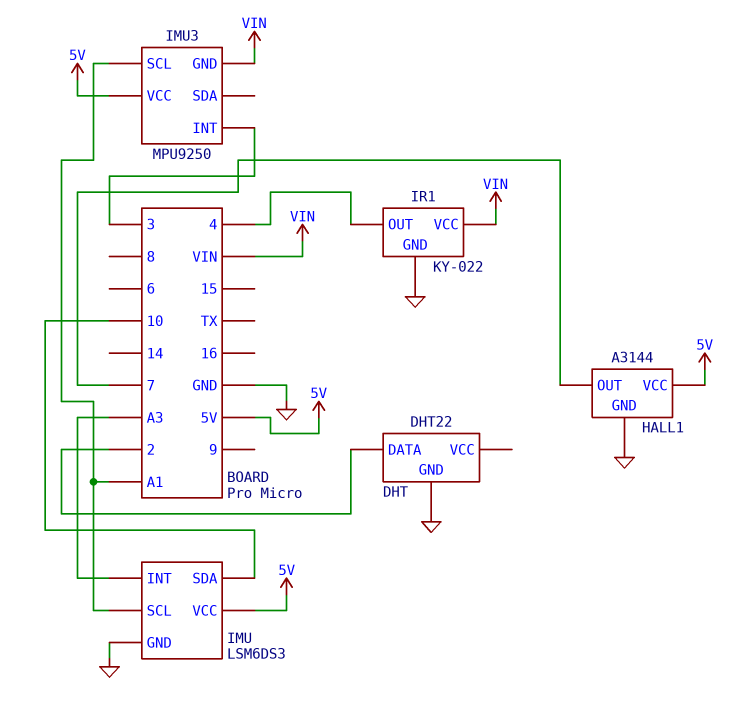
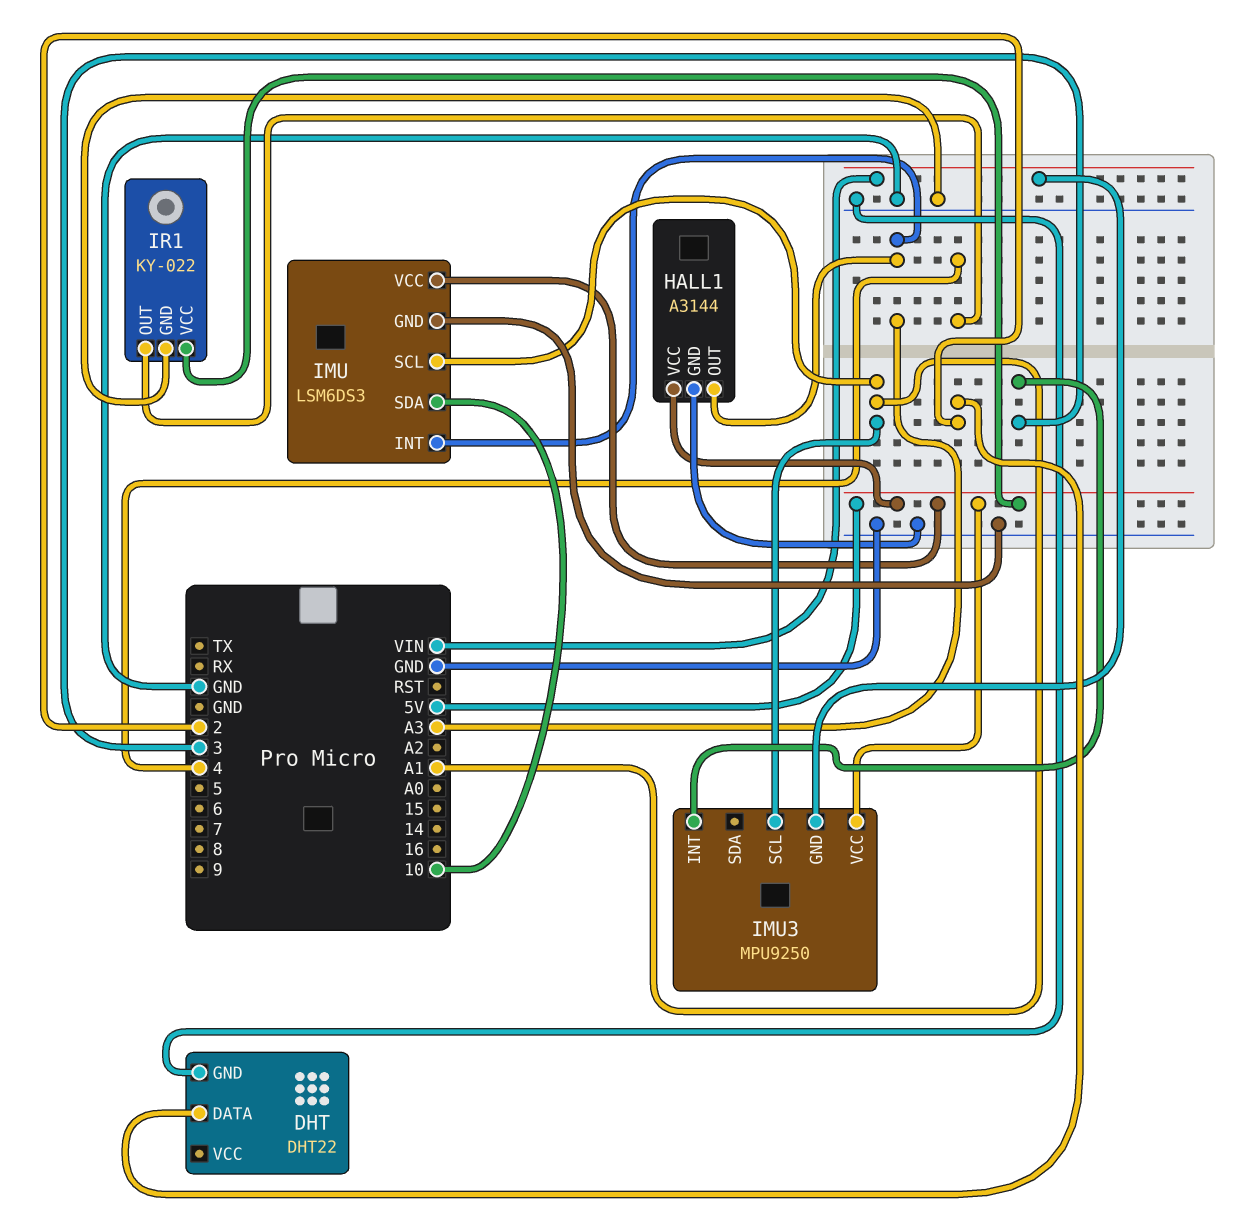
HALL1 pin OUT: 7 -> A3
IR1 pin VCC: VIN -> 5V

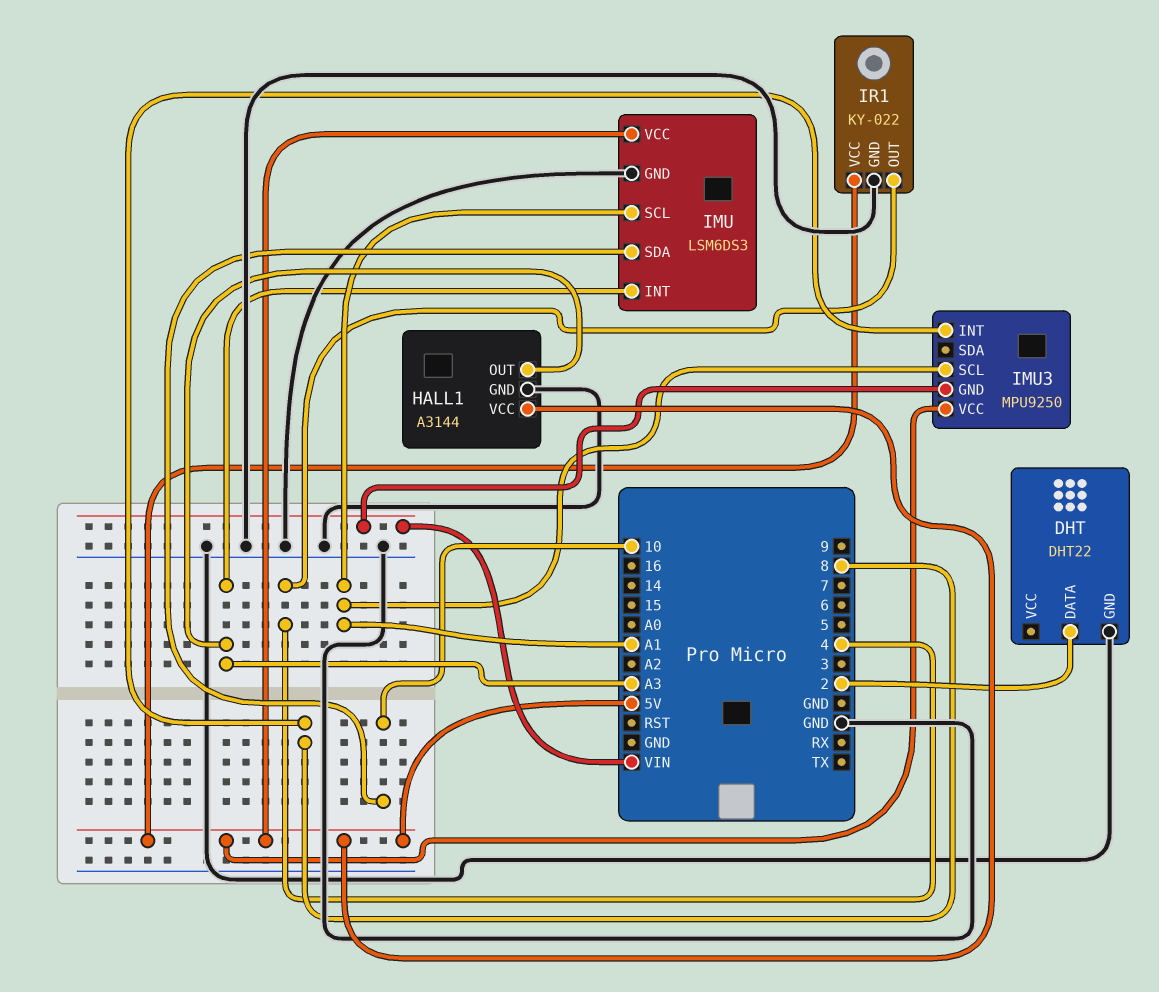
IMU3 pin INT: 3 -> 8

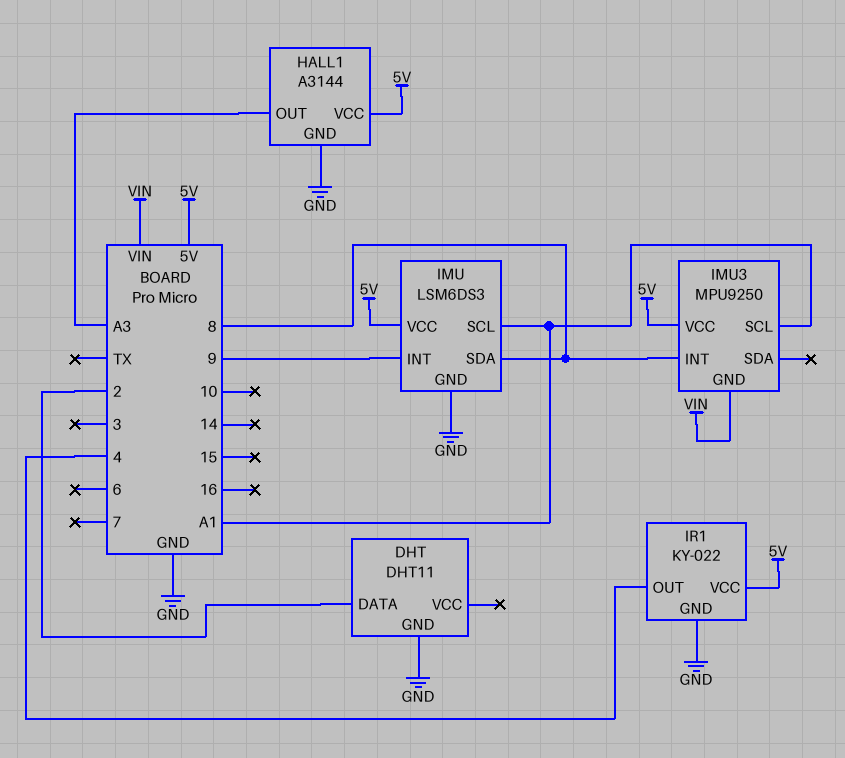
DHT: DHT22 -> DHT11
IMU pin INT: A3 -> 9
IMU pin SDA: 10 -> 8

